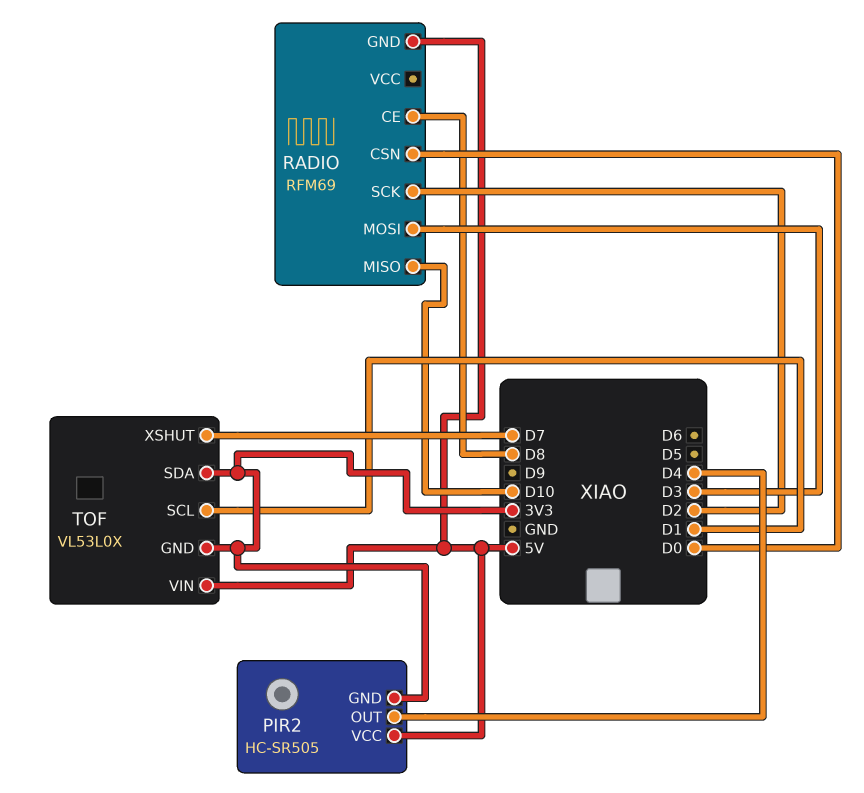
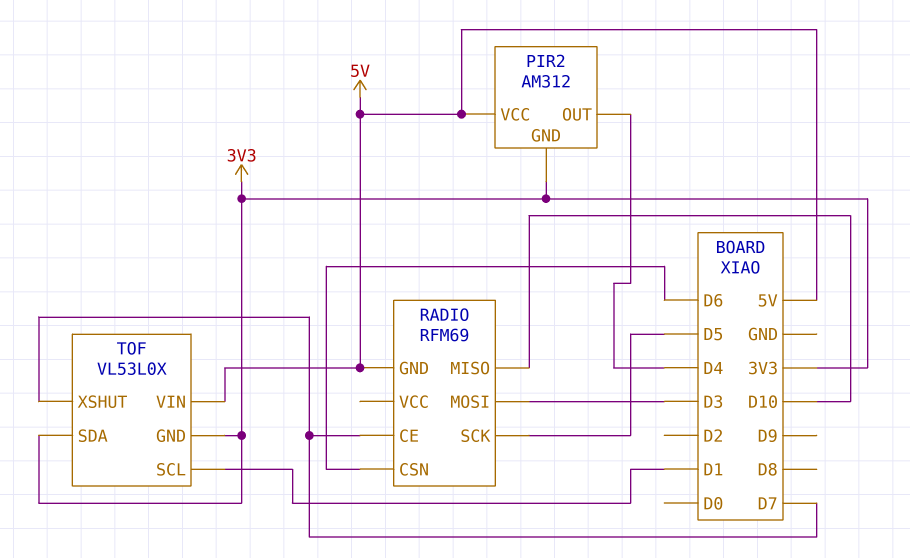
PIR2: HC-SR505 -> AM312
RADIO pin CE: D8 -> D7
RADIO pin CSN: D0 -> D6
RADIO pin SCK: D2 -> D5

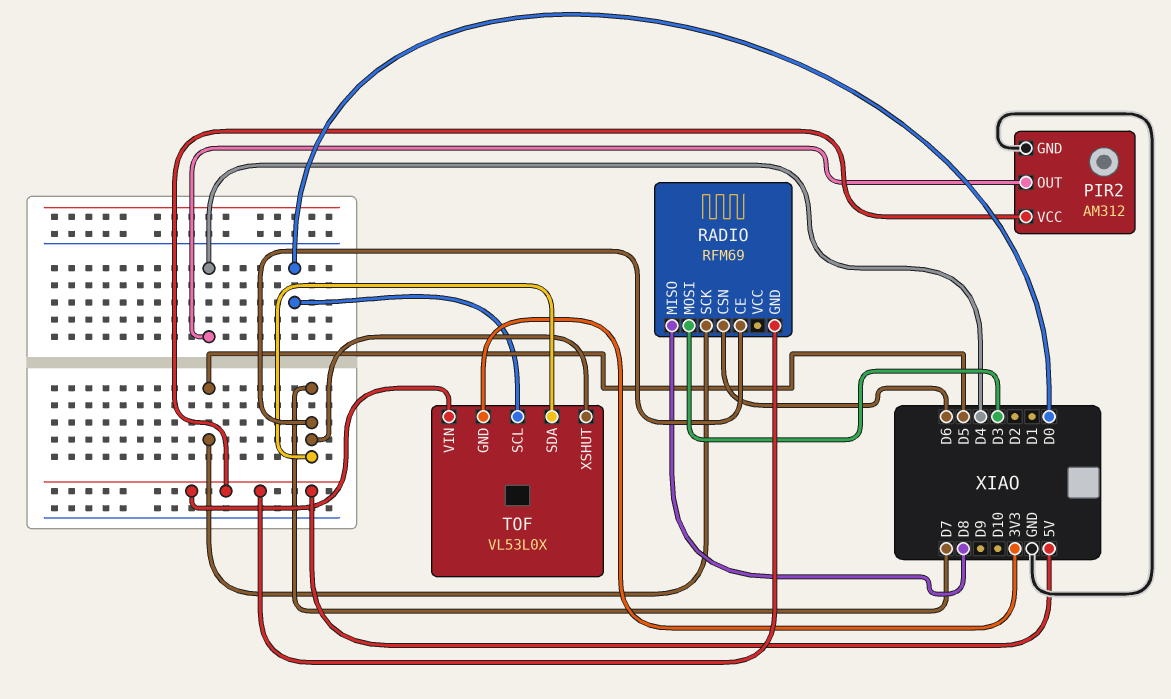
PIR2 pin GND: 3V3 -> GND
RADIO pin MISO: D10 -> D8
TOF pin SCL: D1 -> D0
TOF pin SDA: 3V3 -> D7

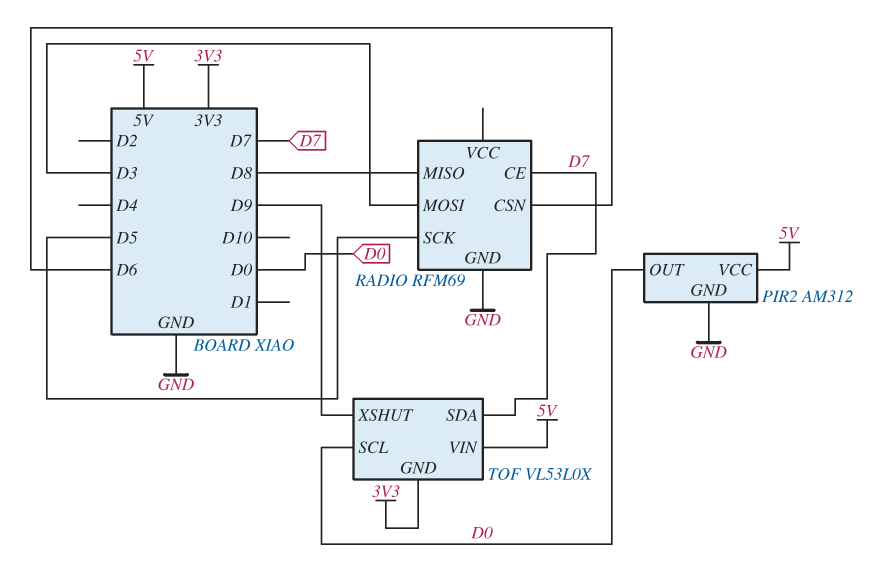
PIR2 pin OUT: D4 -> D0
RADIO pin GND: 5V -> GND
TOF pin XSHUT: D7 -> D9

